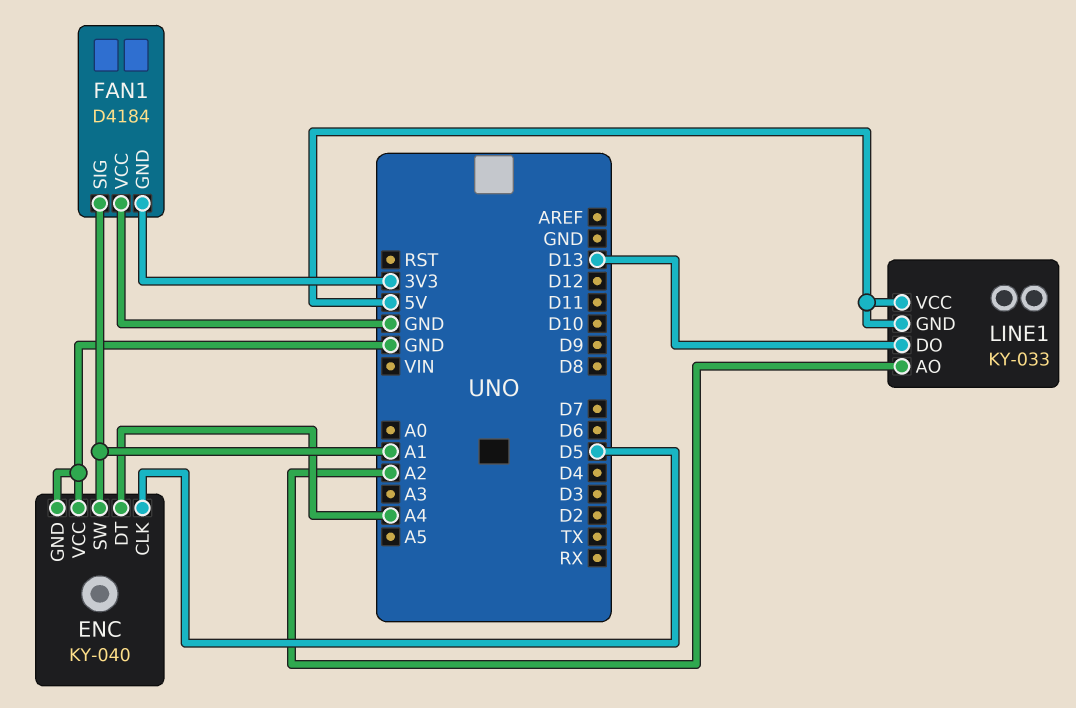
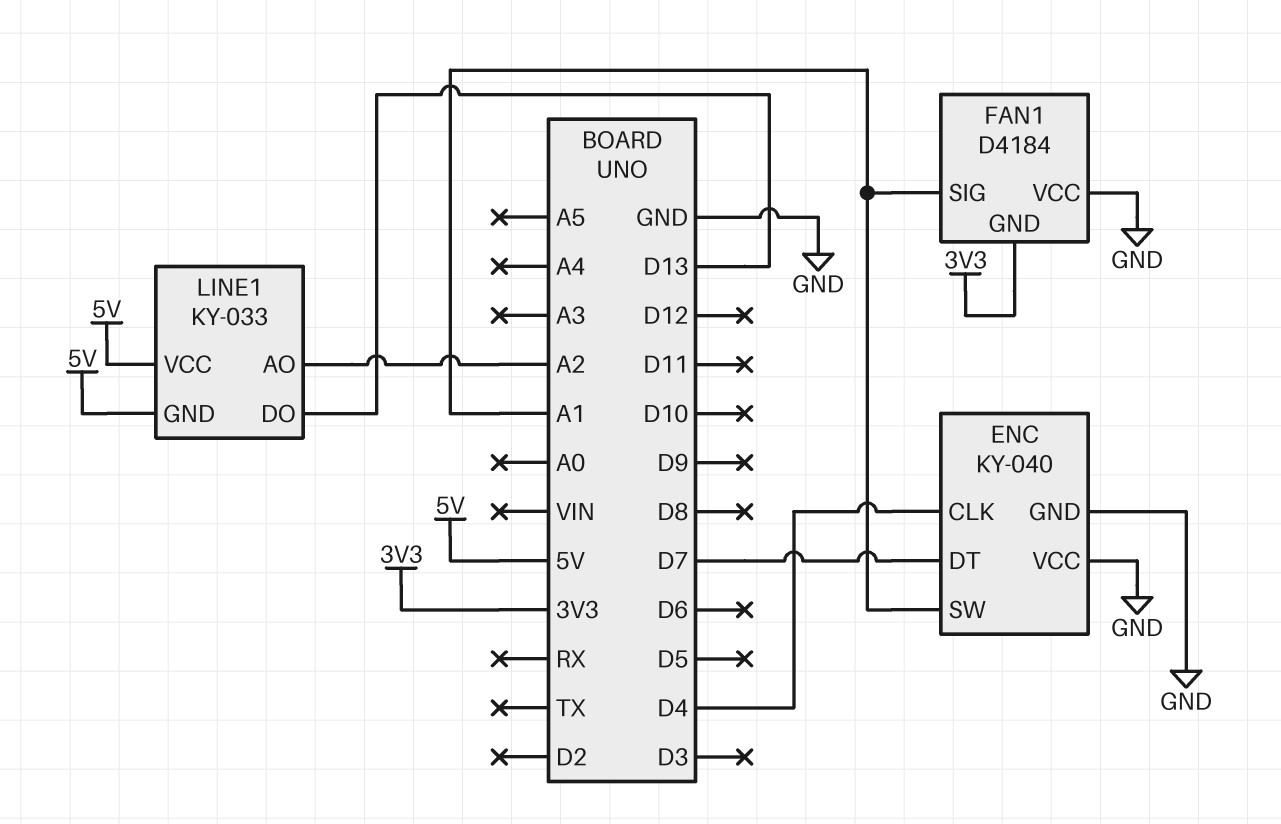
ENC pin CLK: D5 -> D4
ENC pin DT: A4 -> D7

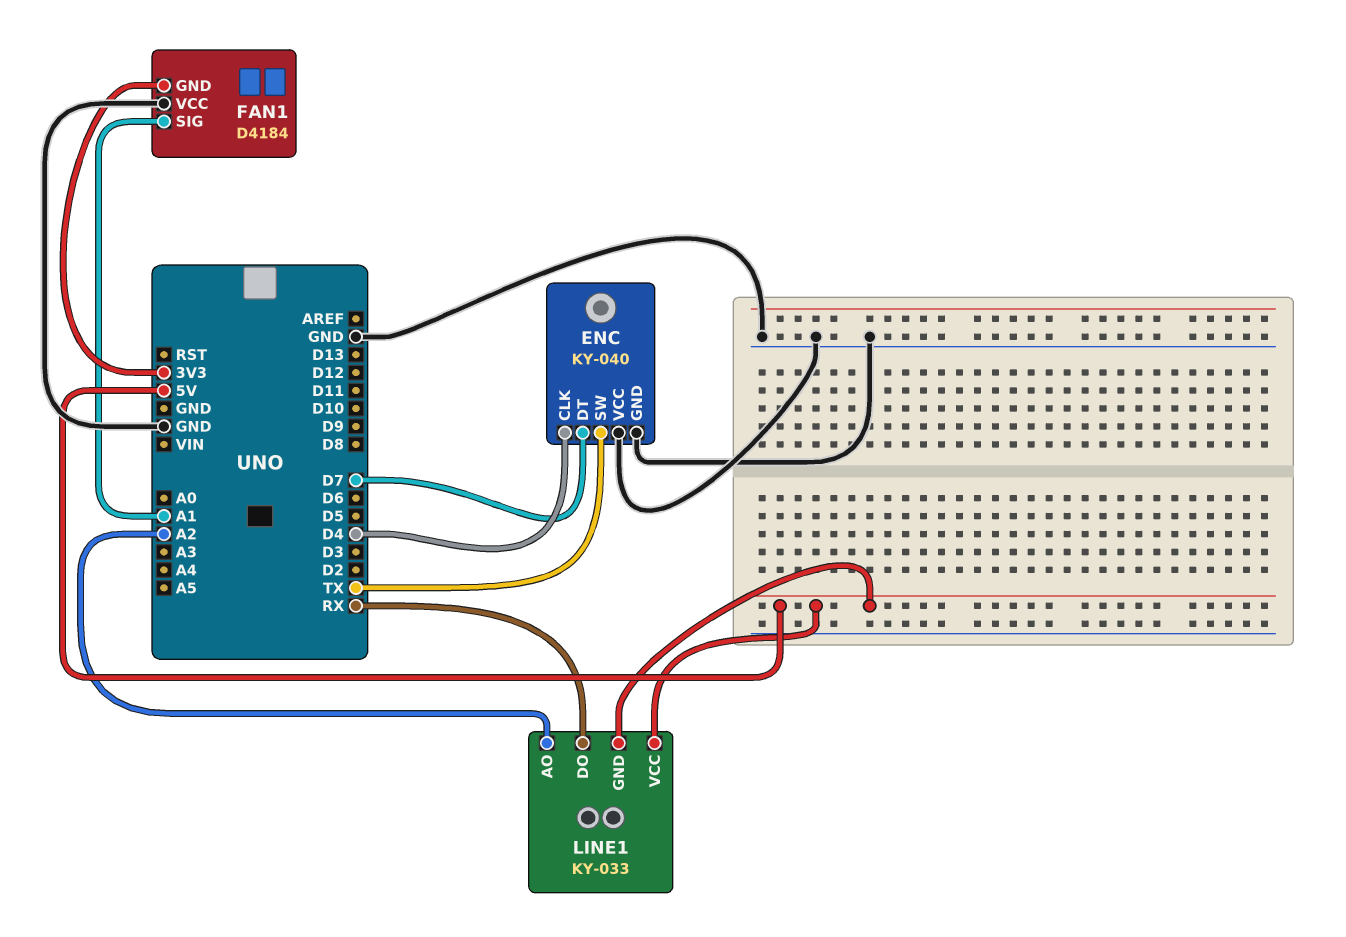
ENC pin SW: A1 -> TX
LINE1 pin DO: D13 -> RX

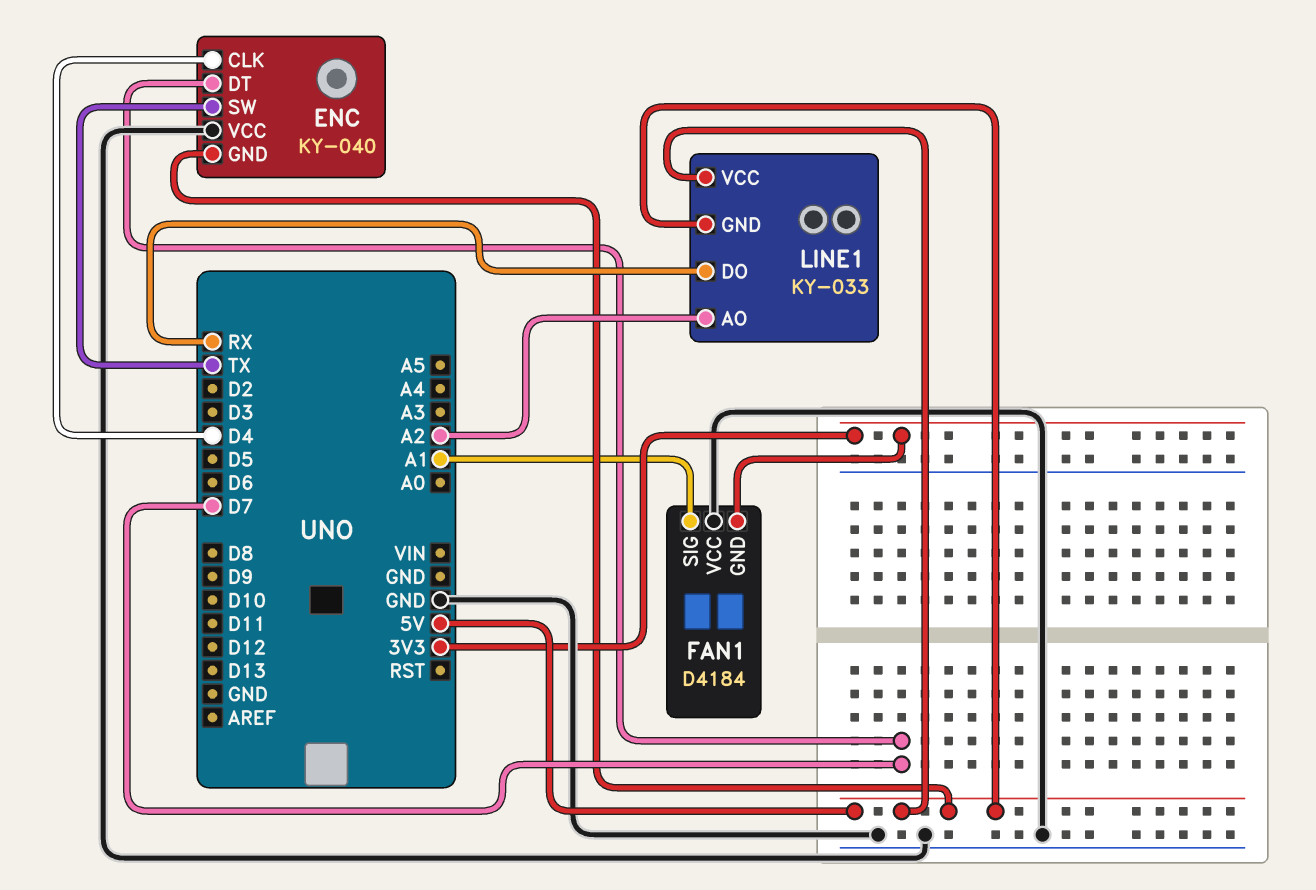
ENC pin GND: GND -> 5V

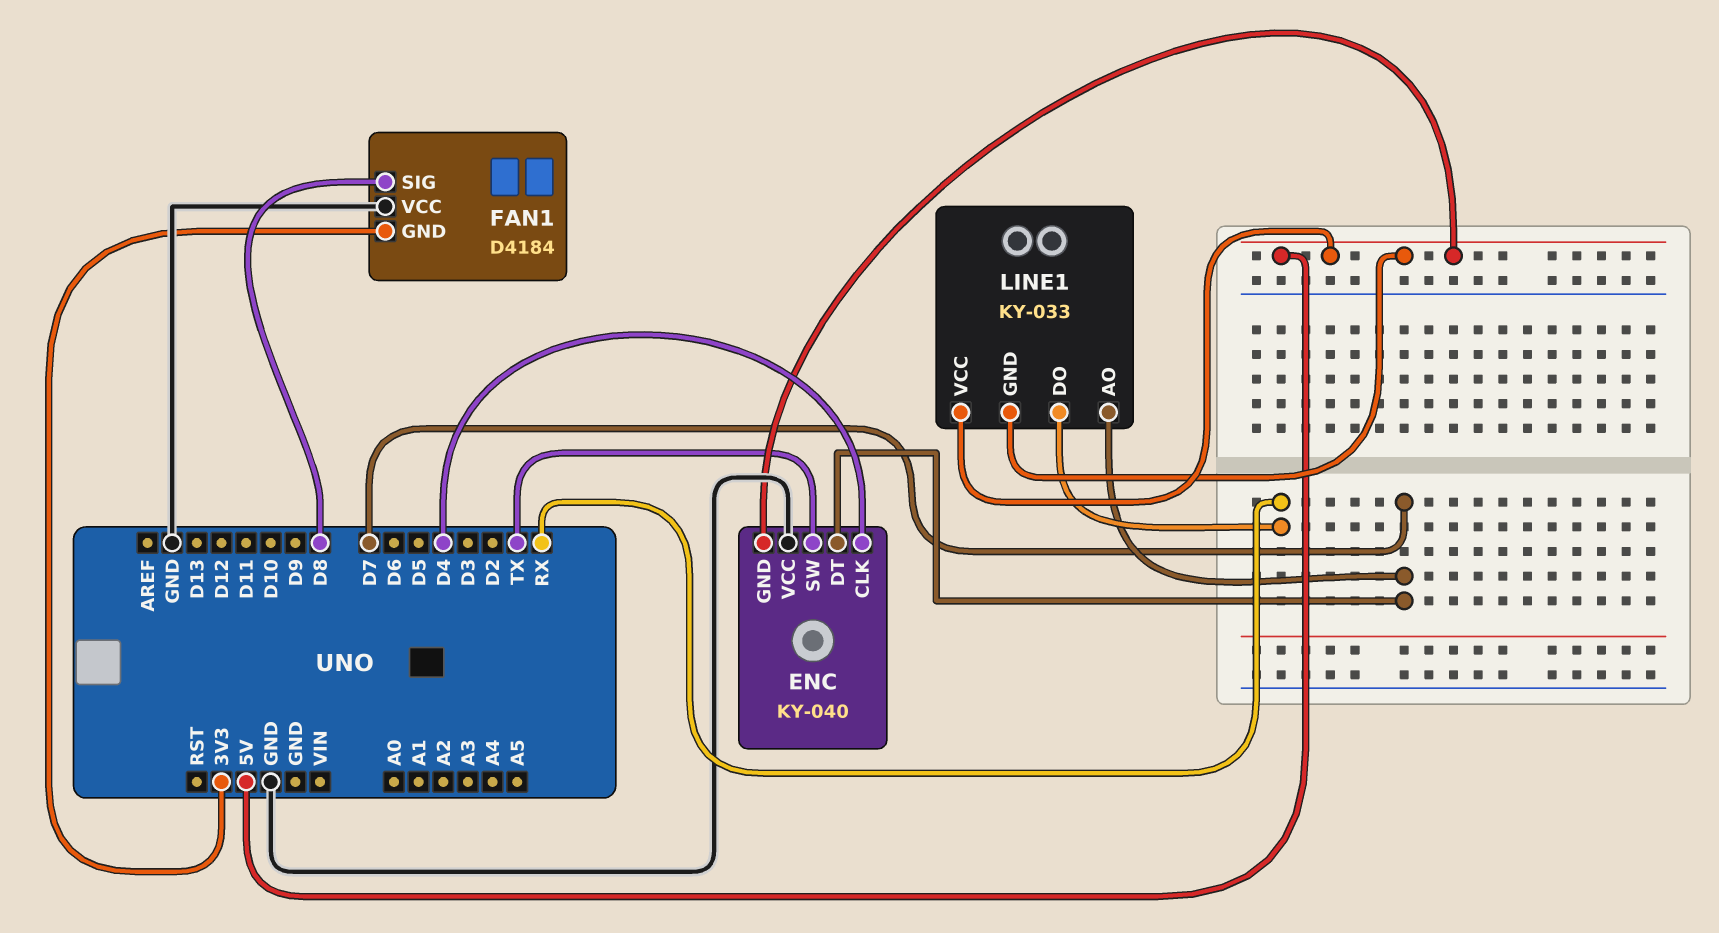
FAN1 pin SIG: A1 -> D8
LINE1 pin AO: A2 -> D7

